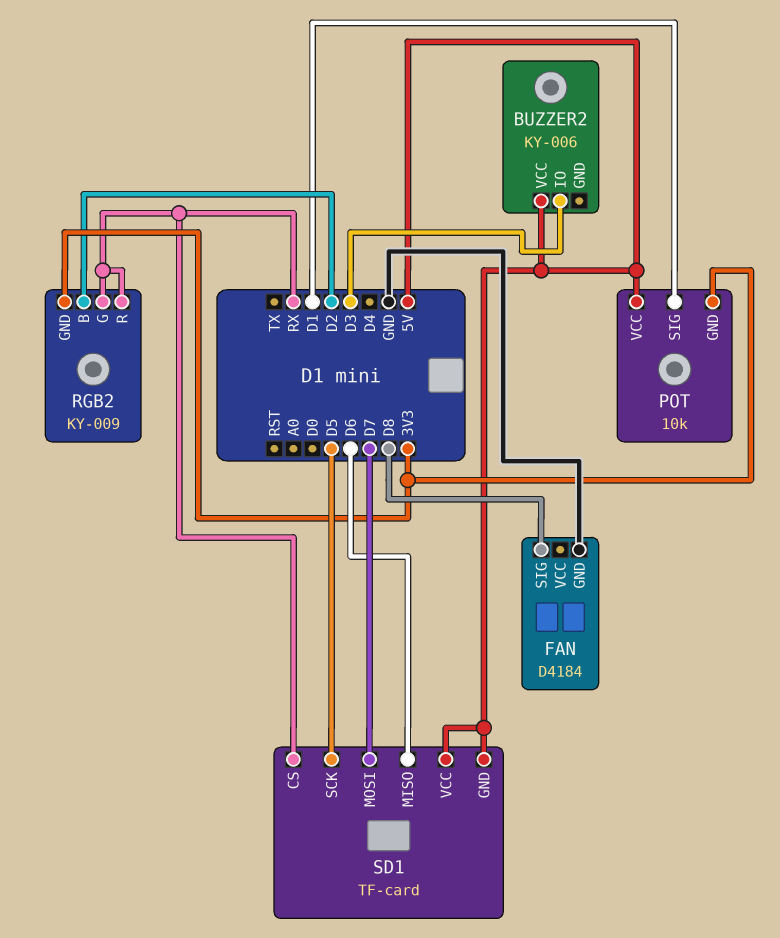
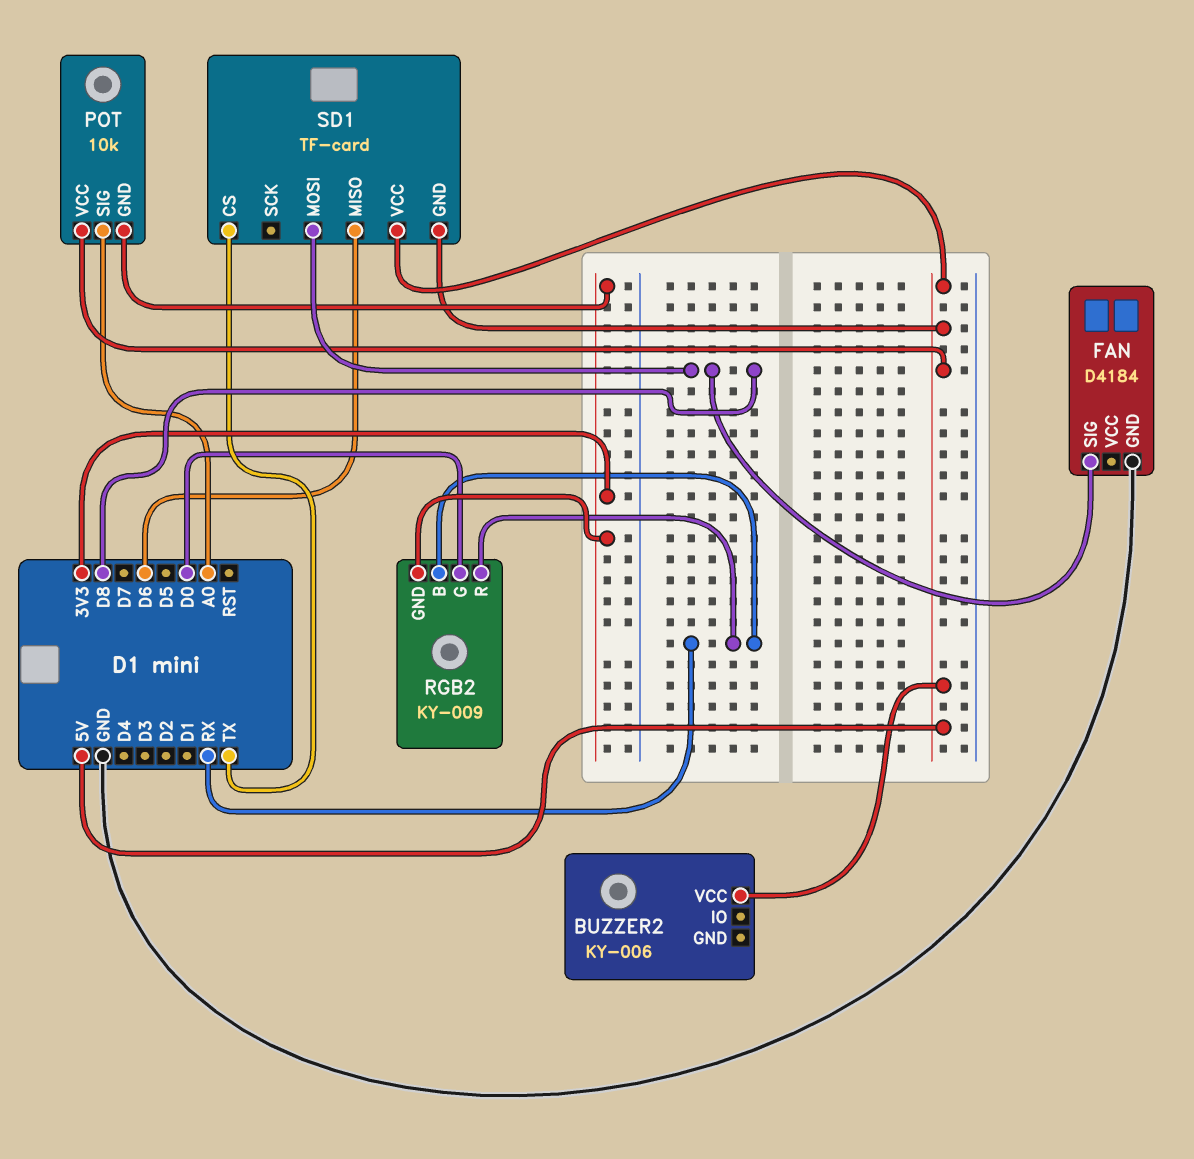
BUZZER2 pin IO: D3 -> none
POT pin SIG: D1 -> A0
RGB2 pin B: D2 -> RX
RGB2 pin G: RX -> D0
SD1 pin CS: RX -> TX
SD1 pin MOSI: D7 -> D8
SD1 pin SCK: D5 -> none

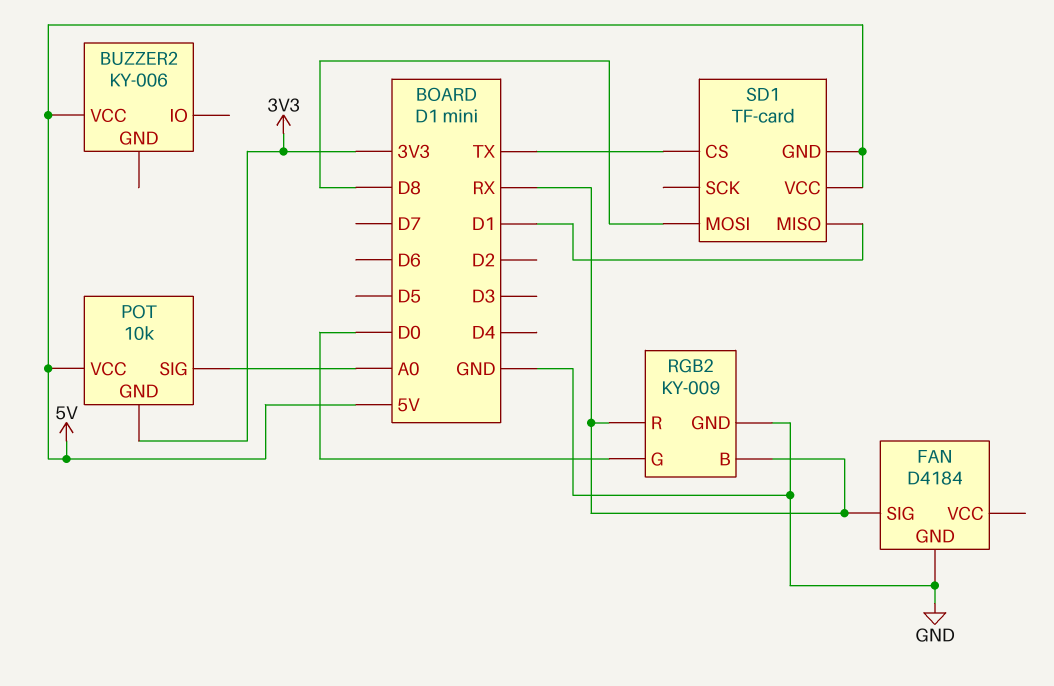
FAN pin SIG: D8 -> RX
RGB2 pin GND: 3V3 -> GND
SD1 pin MISO: D6 -> D1

